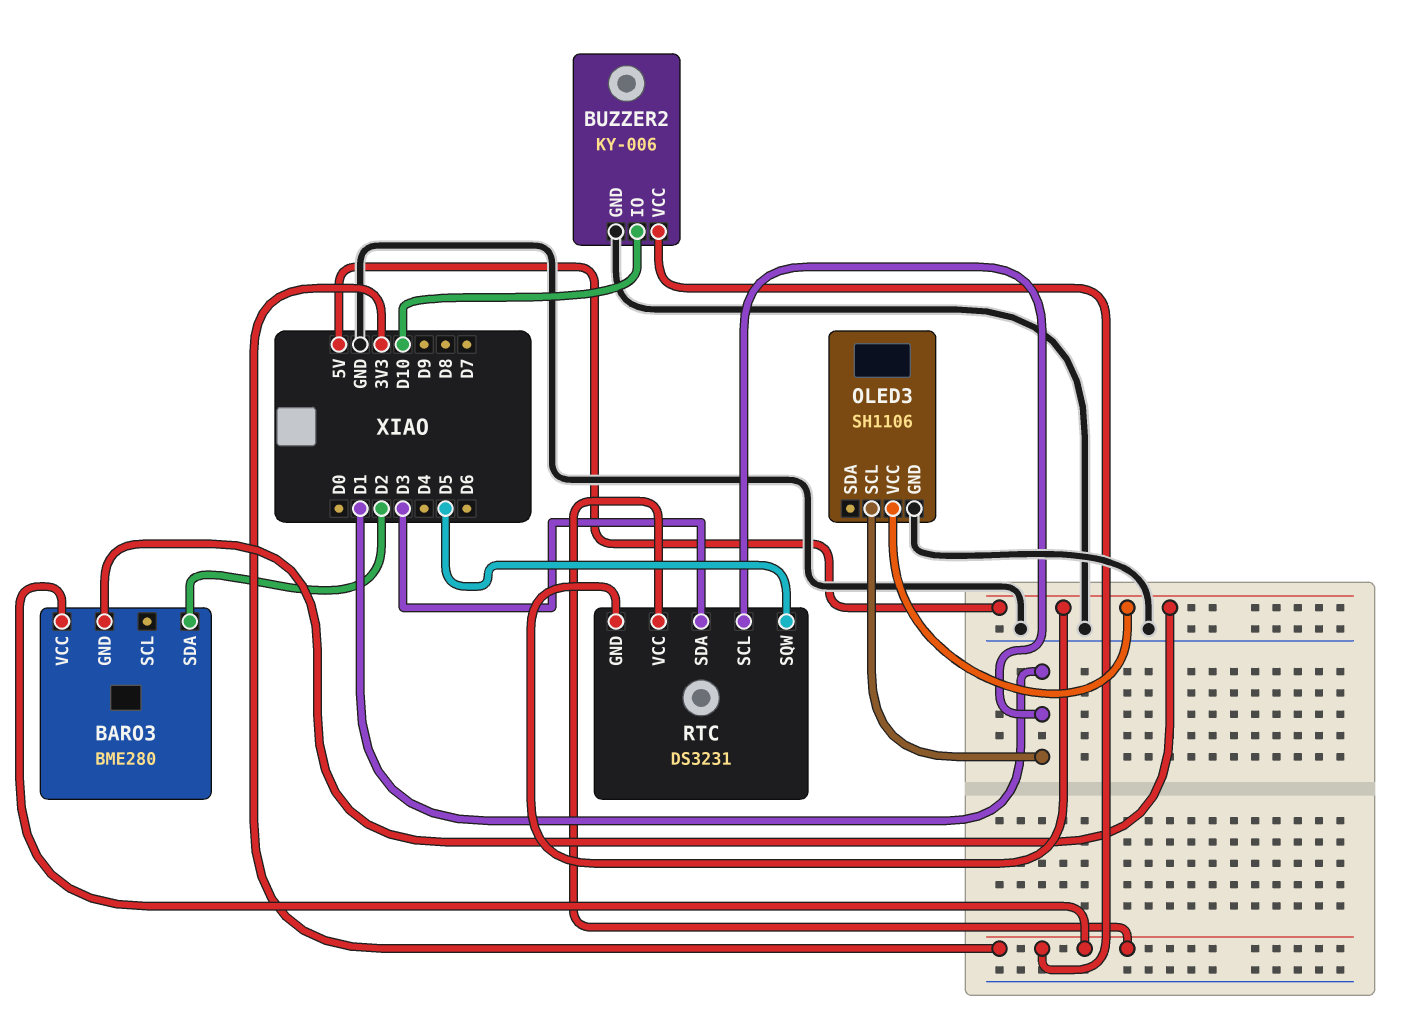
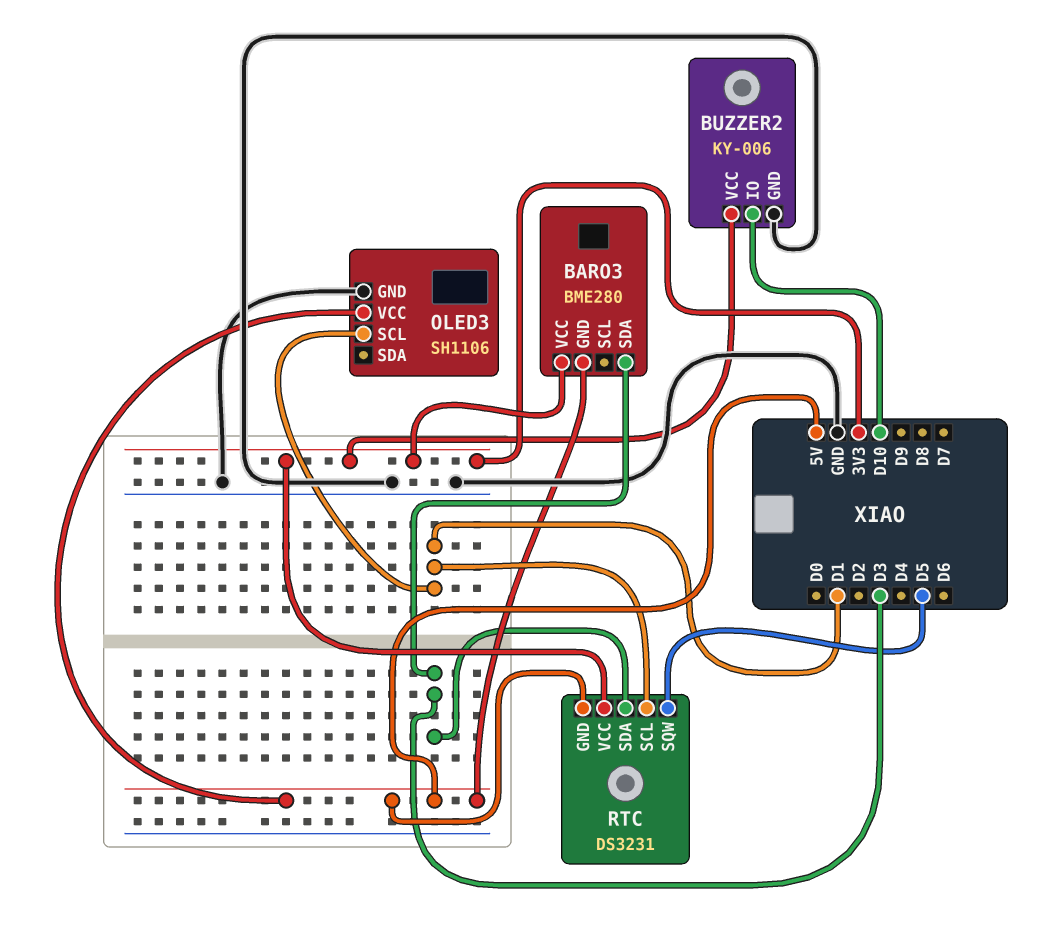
BARO3 pin SDA: D2 -> D3

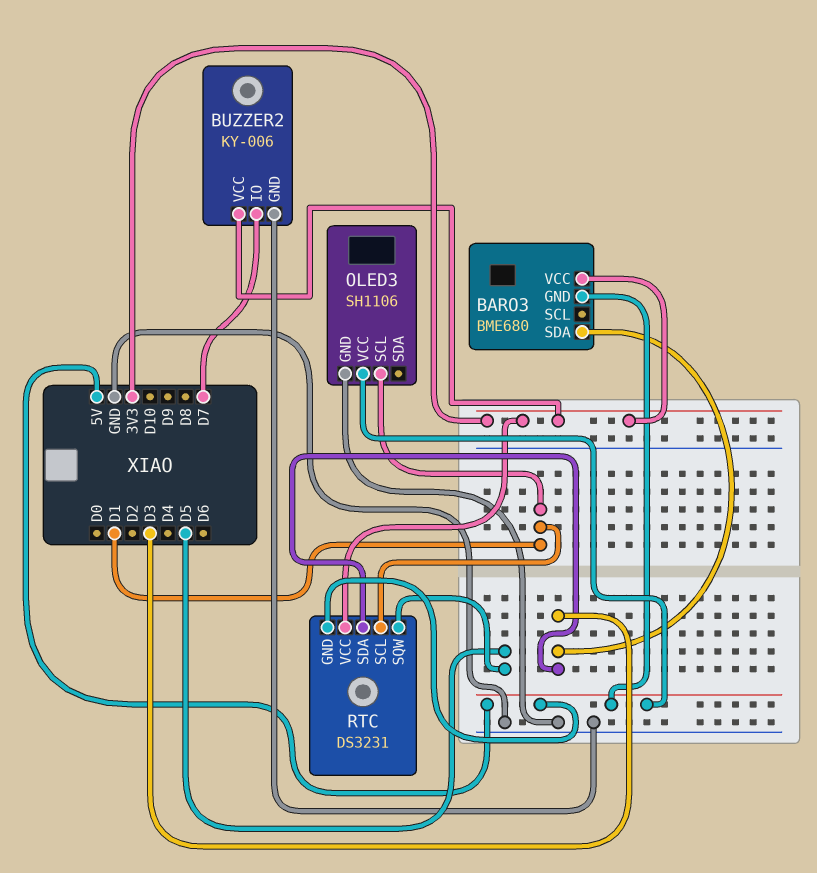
BARO3: BME280 -> BME680
BUZZER2 pin IO: D10 -> D7

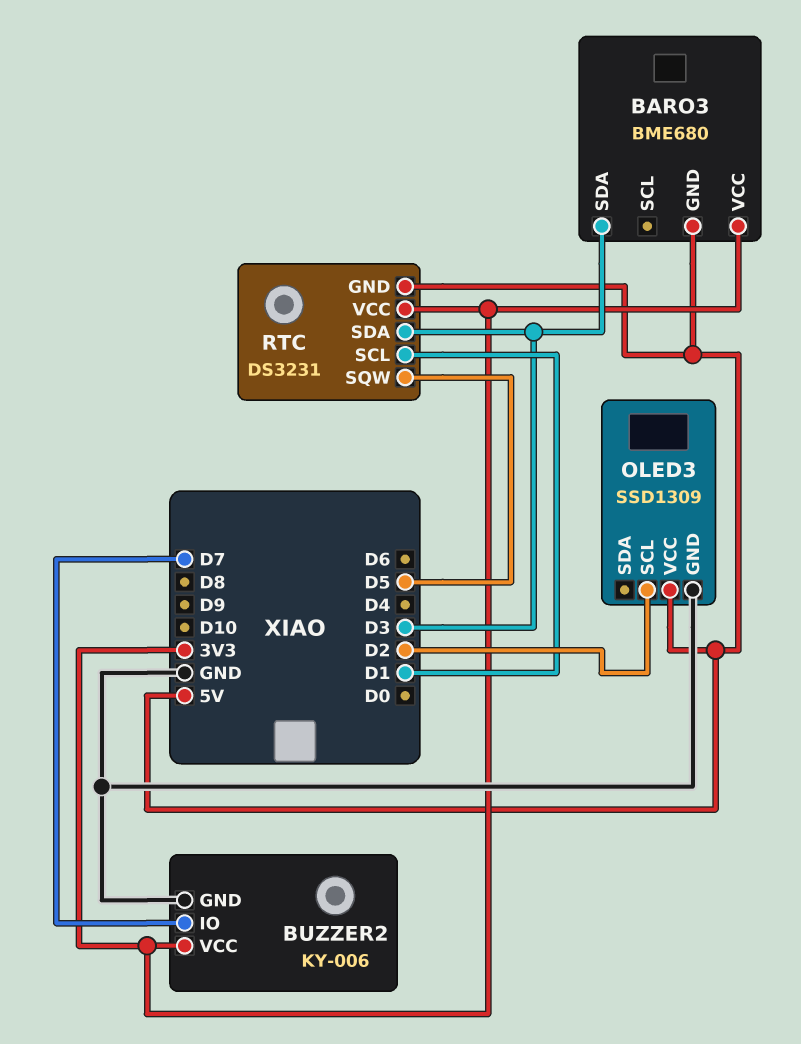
OLED3: SH1106 -> SSD1309
OLED3 pin SCL: D1 -> D2

